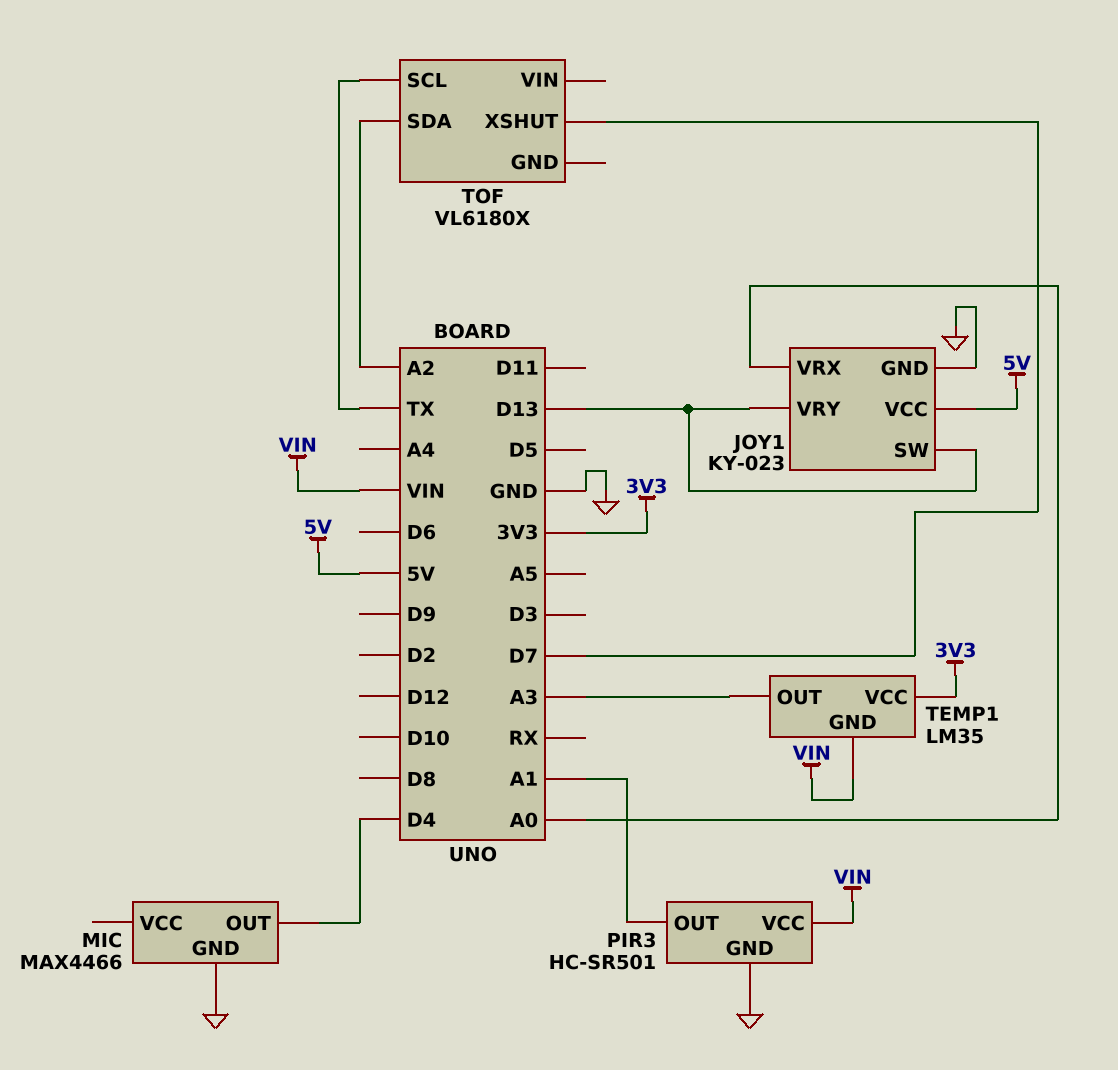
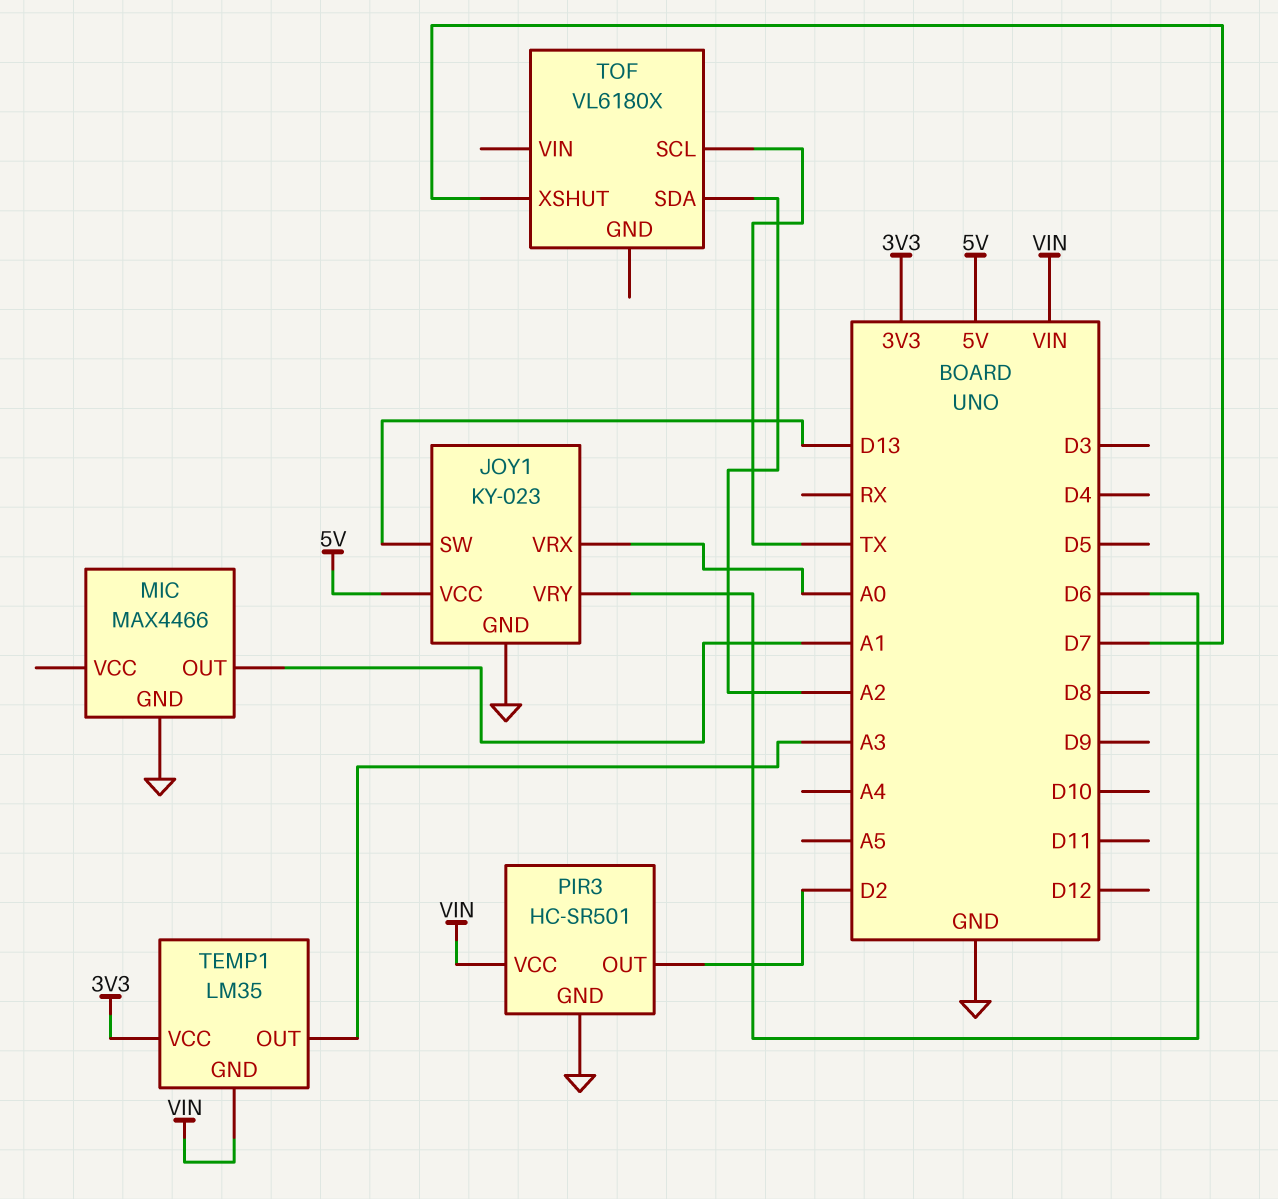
JOY1 pin VRY: D13 -> D6
MIC pin OUT: D4 -> A1
PIR3 pin OUT: A1 -> D2

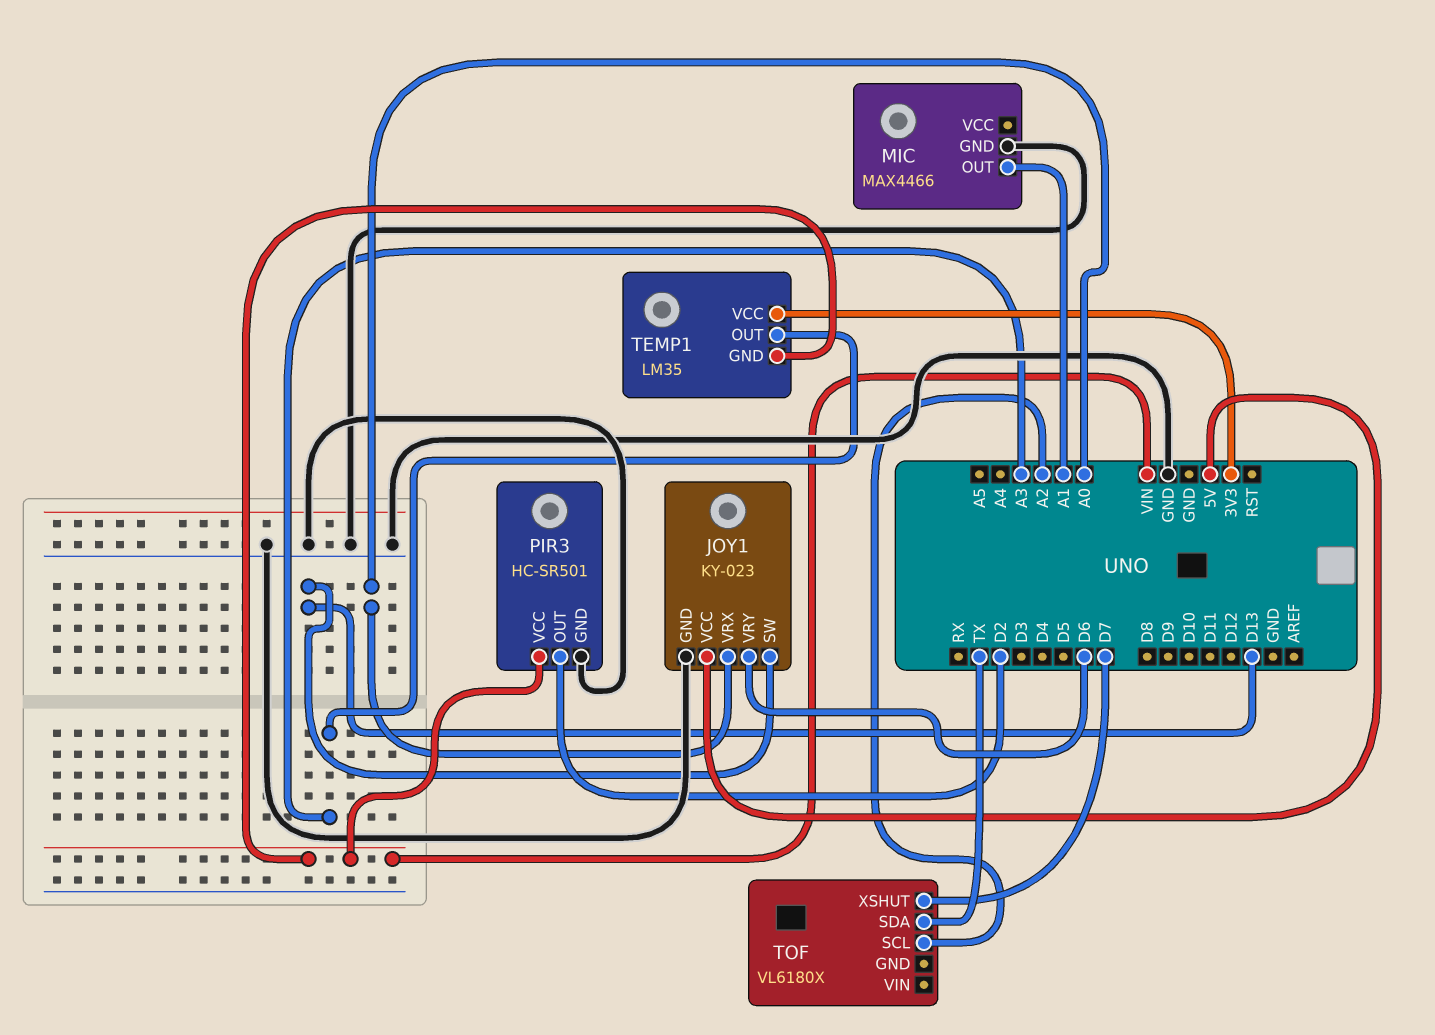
TOF pin SCL: TX -> A2
TOF pin SDA: A2 -> TX

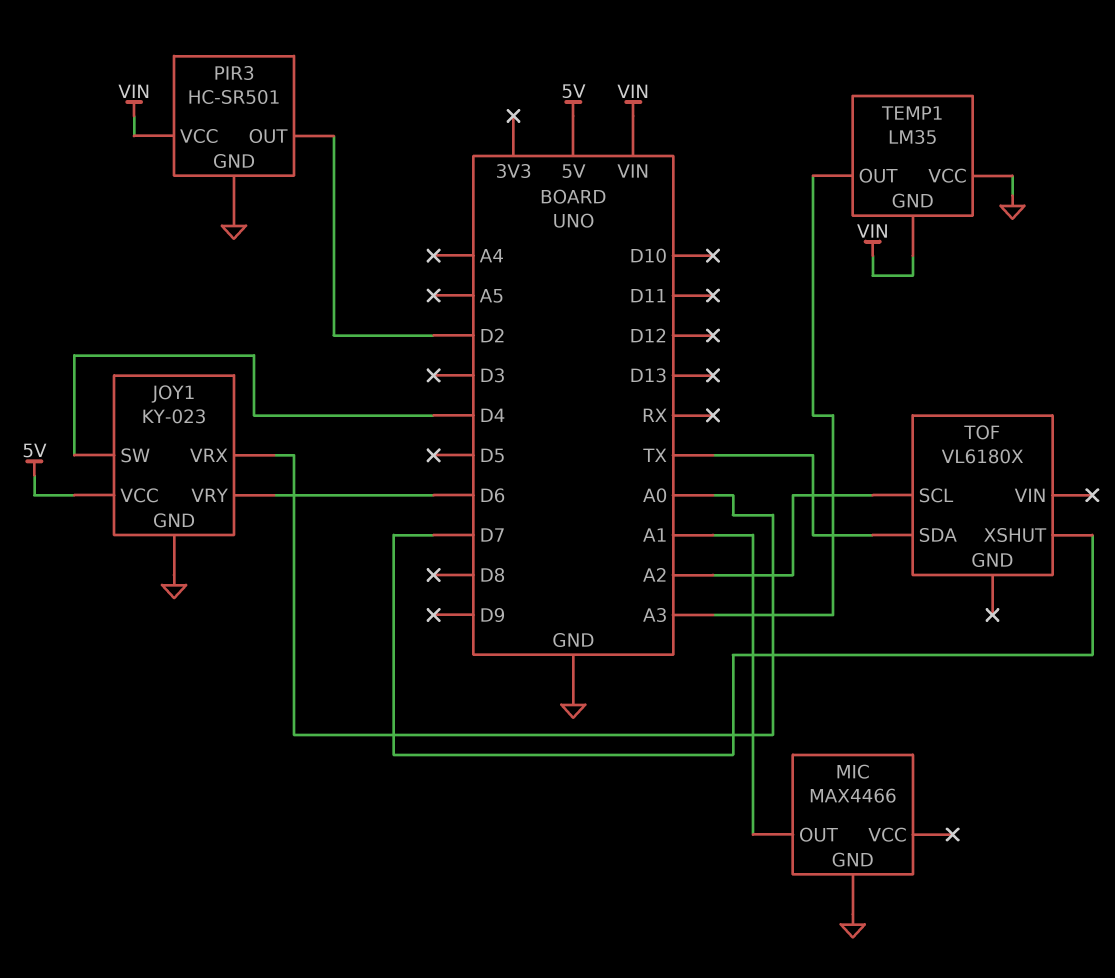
JOY1 pin SW: D13 -> D4
TEMP1 pin VCC: 3V3 -> GND

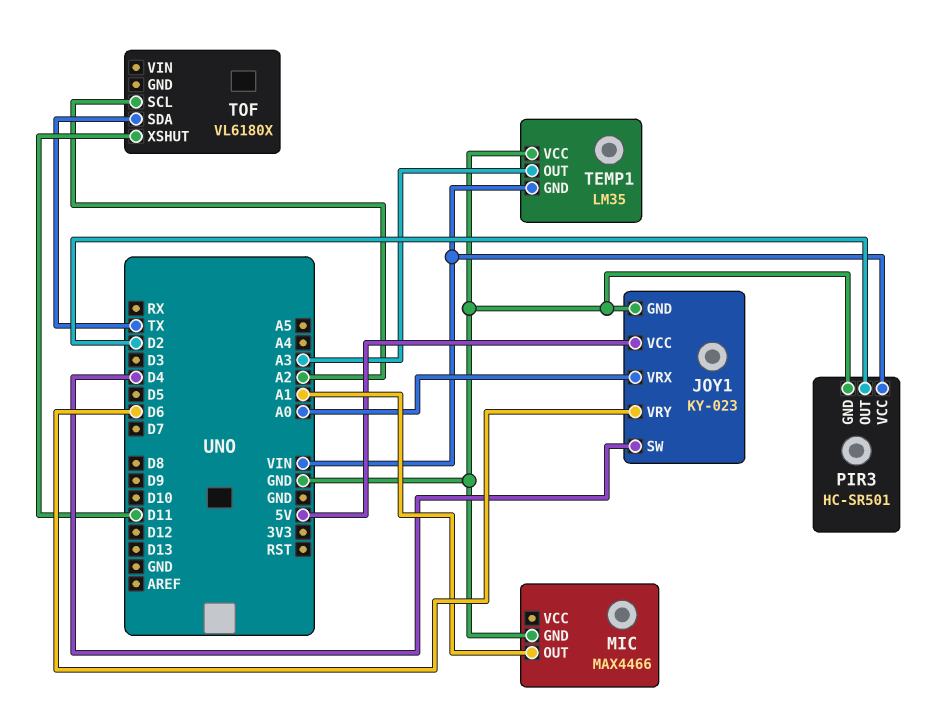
TOF pin XSHUT: D7 -> D11

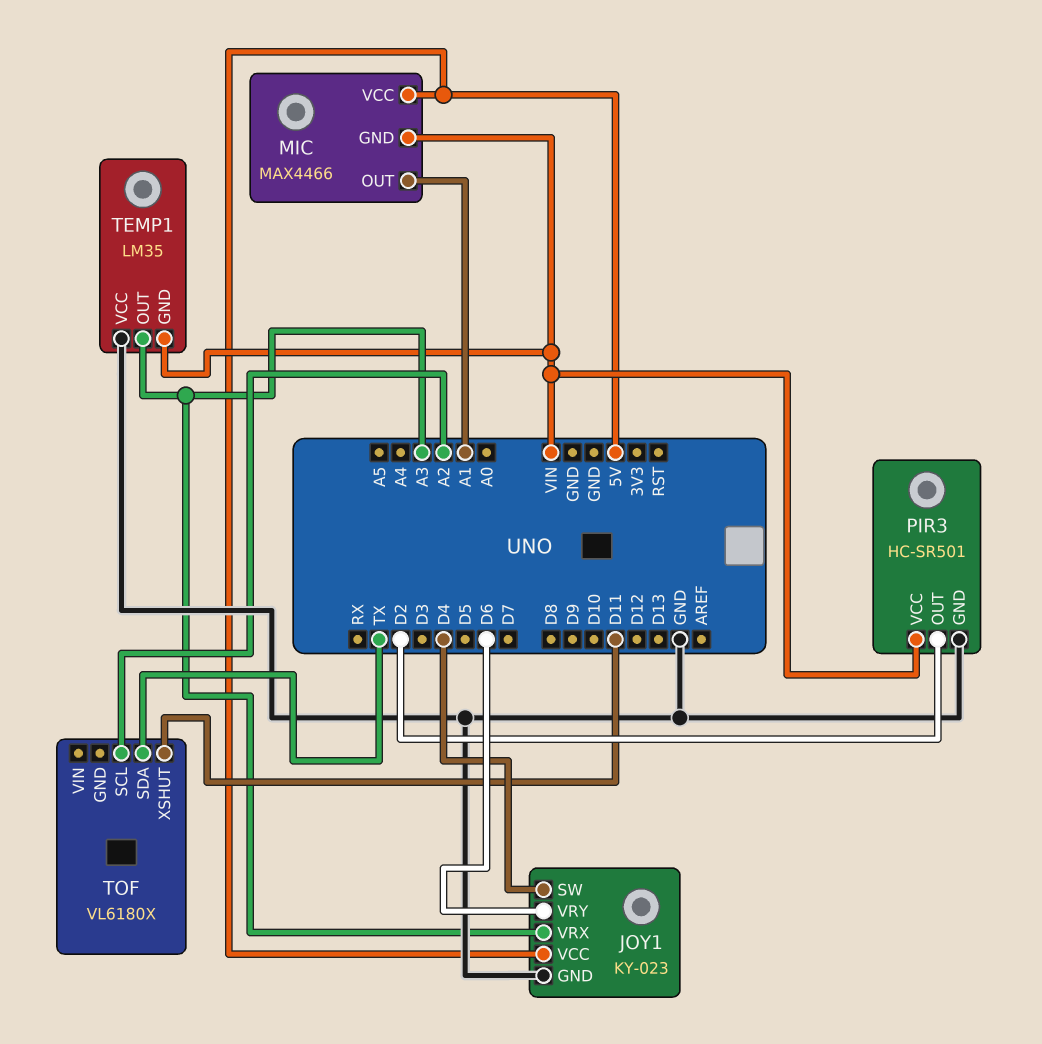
JOY1 pin VRX: A0 -> A3
MIC pin GND: GND -> VIN
MIC pin VCC: none -> 5V

